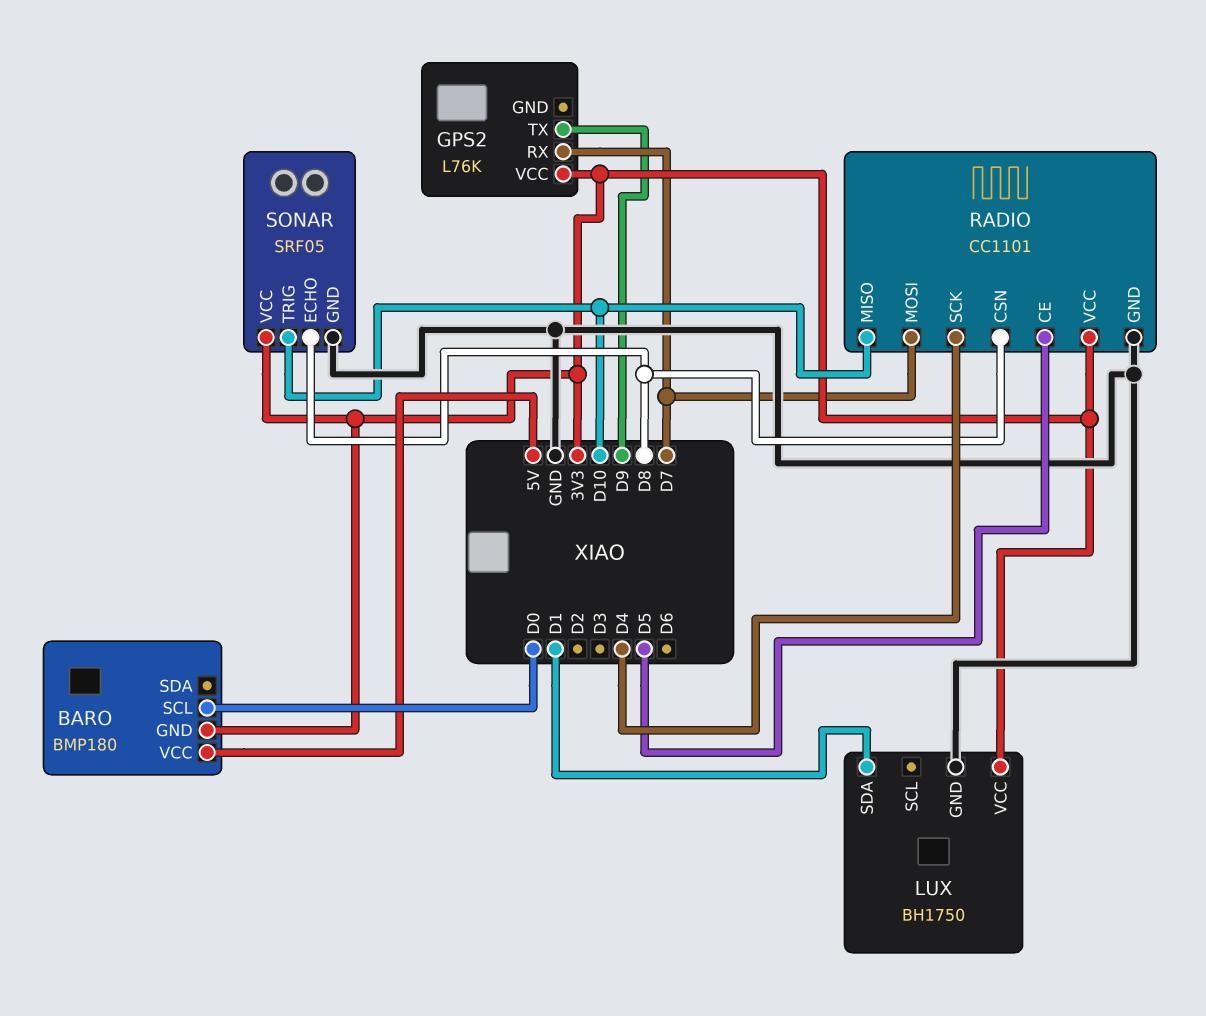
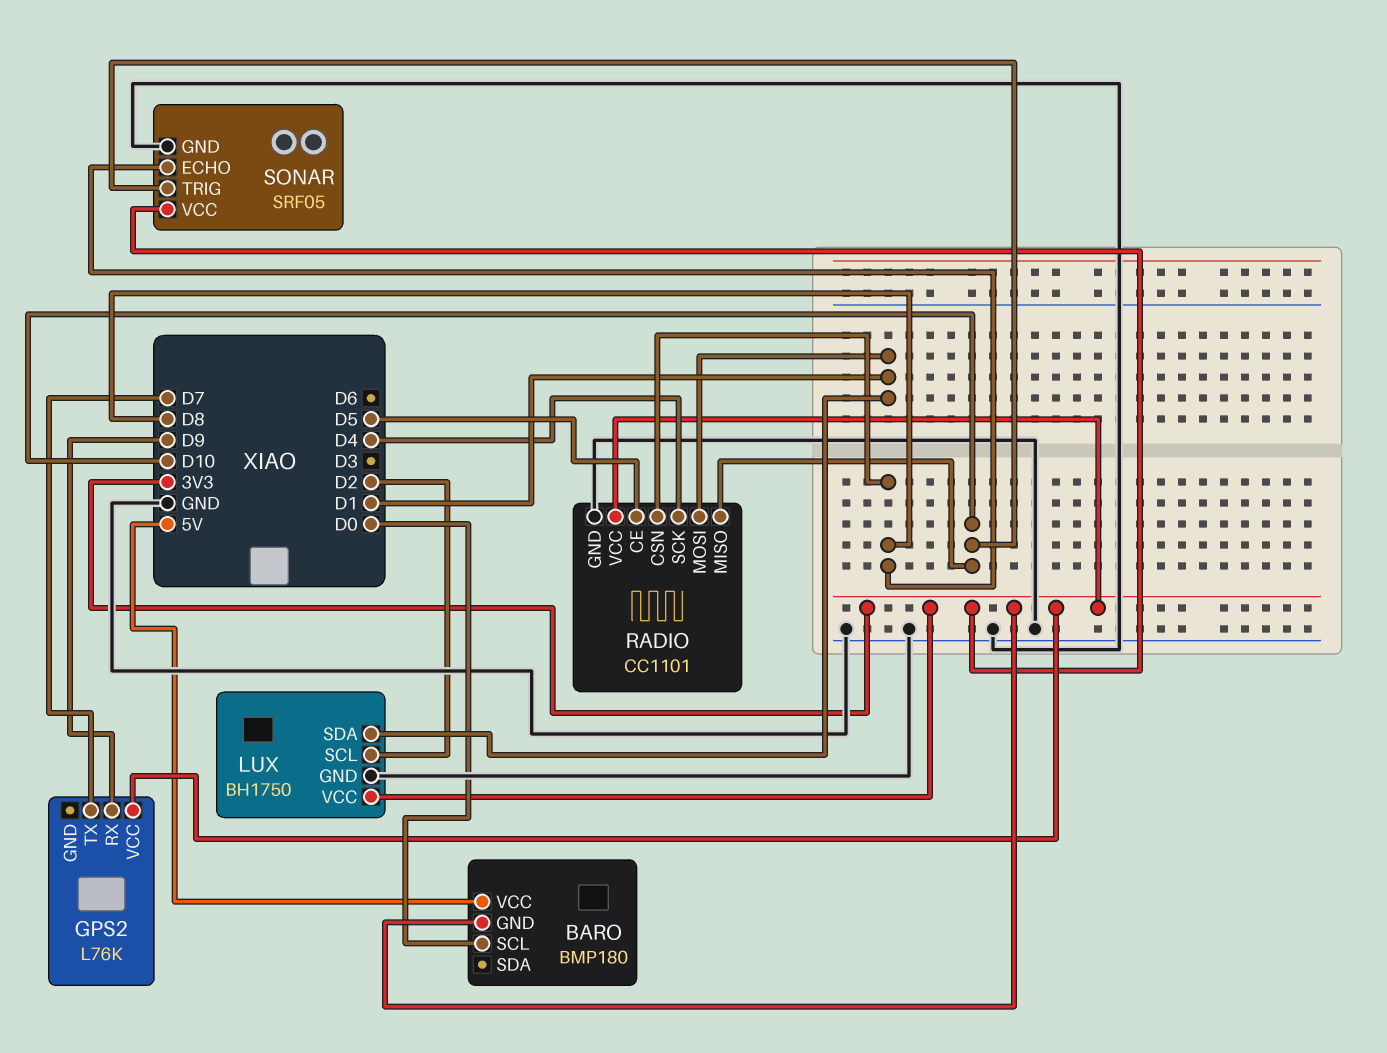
GPS2 pin RX: D7 -> D9
GPS2 pin TX: D9 -> D7
LUX pin SCL: none -> D2
RADIO pin MOSI: D7 -> D1

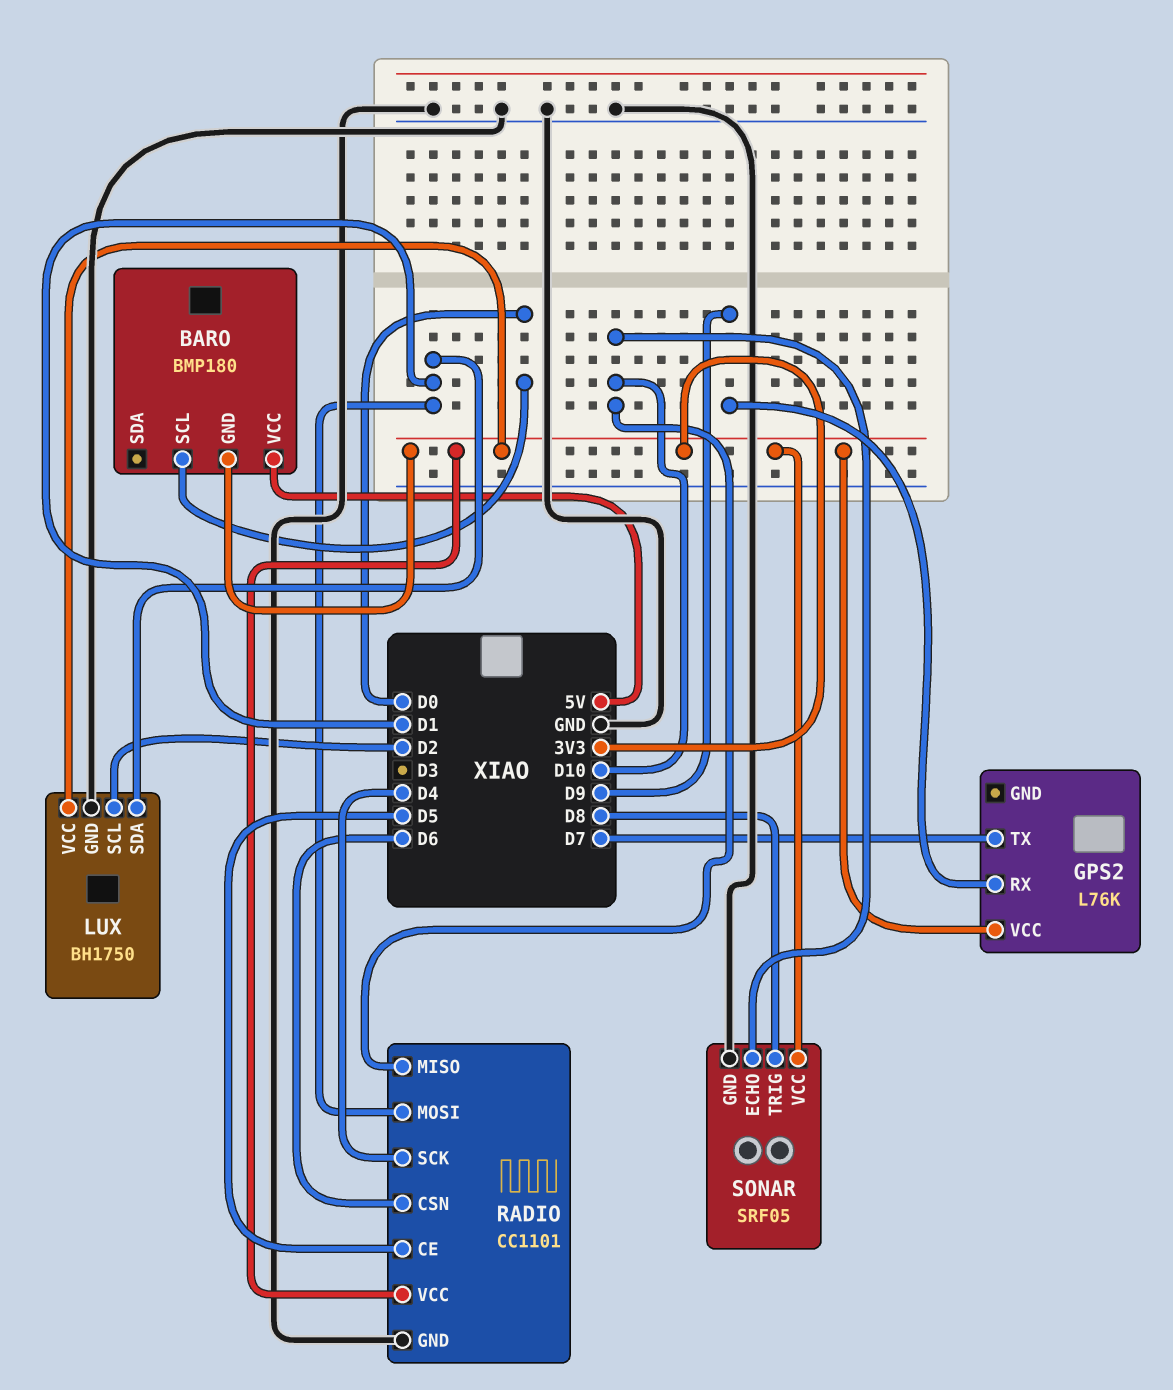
RADIO pin CSN: D8 -> D6
SONAR pin ECHO: D8 -> D10
SONAR pin TRIG: D10 -> D8

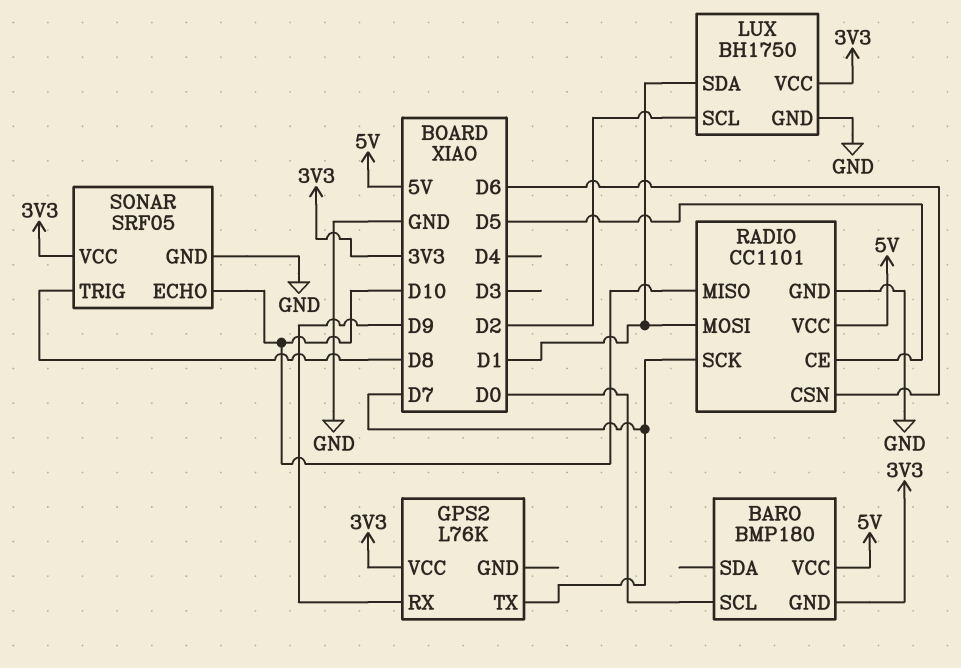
RADIO pin SCK: D4 -> D7
RADIO pin VCC: 3V3 -> 5V

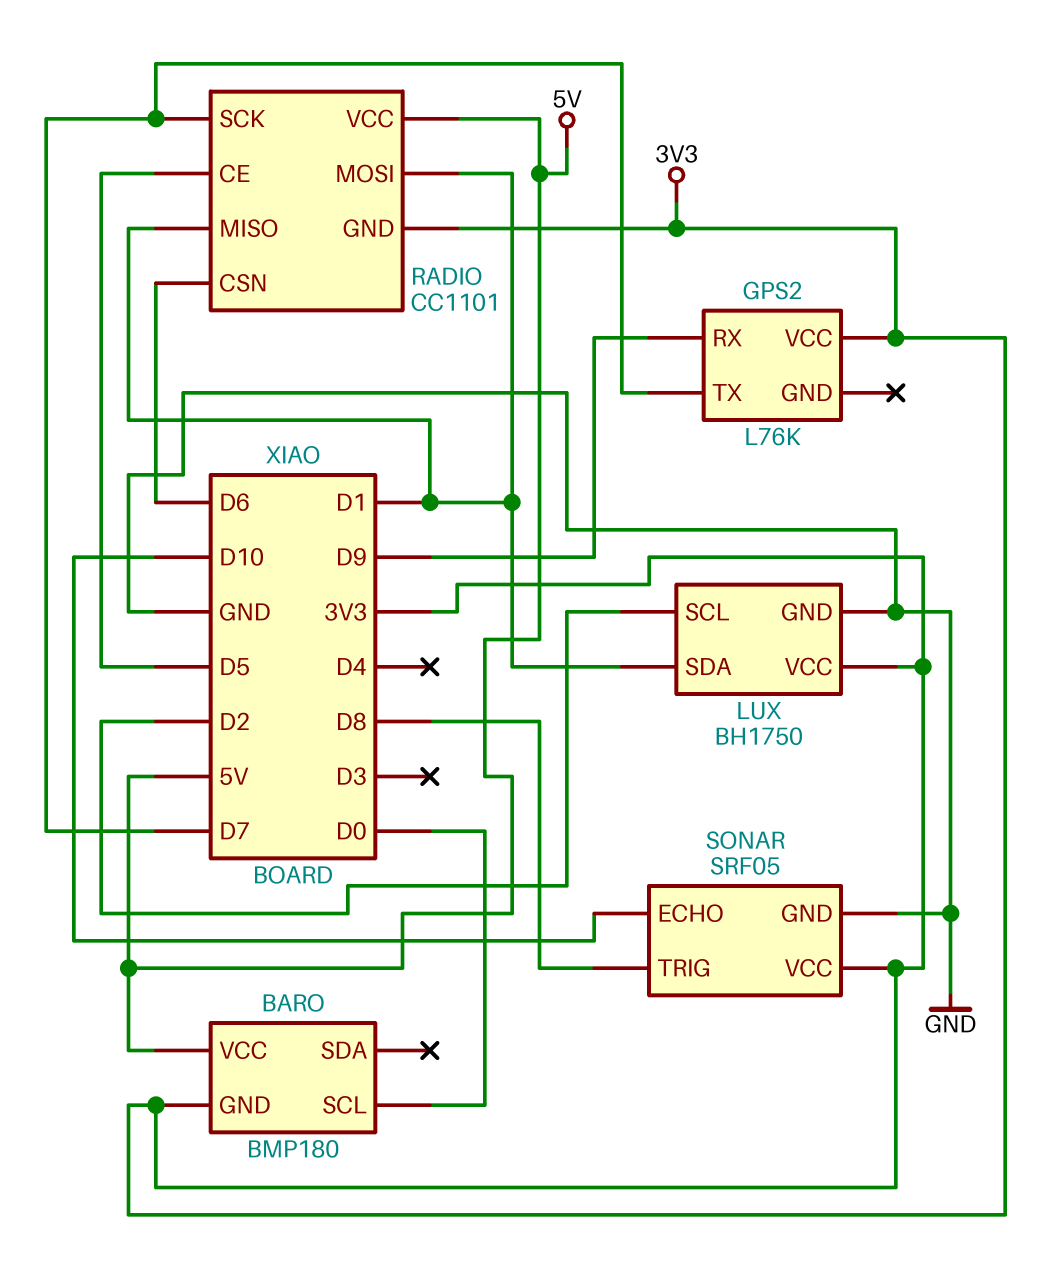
RADIO pin GND: GND -> 3V3
RADIO pin MISO: D10 -> D1

